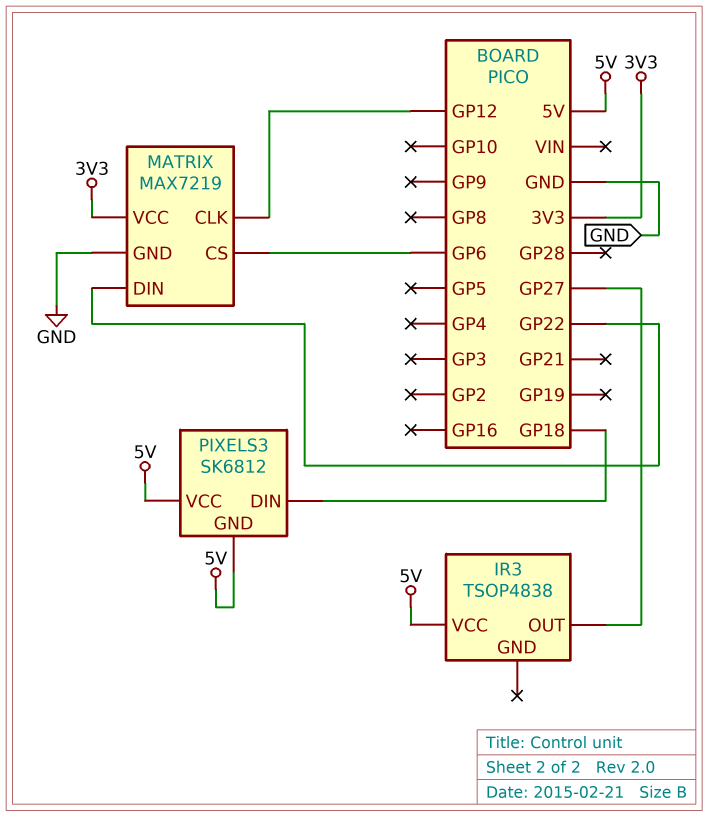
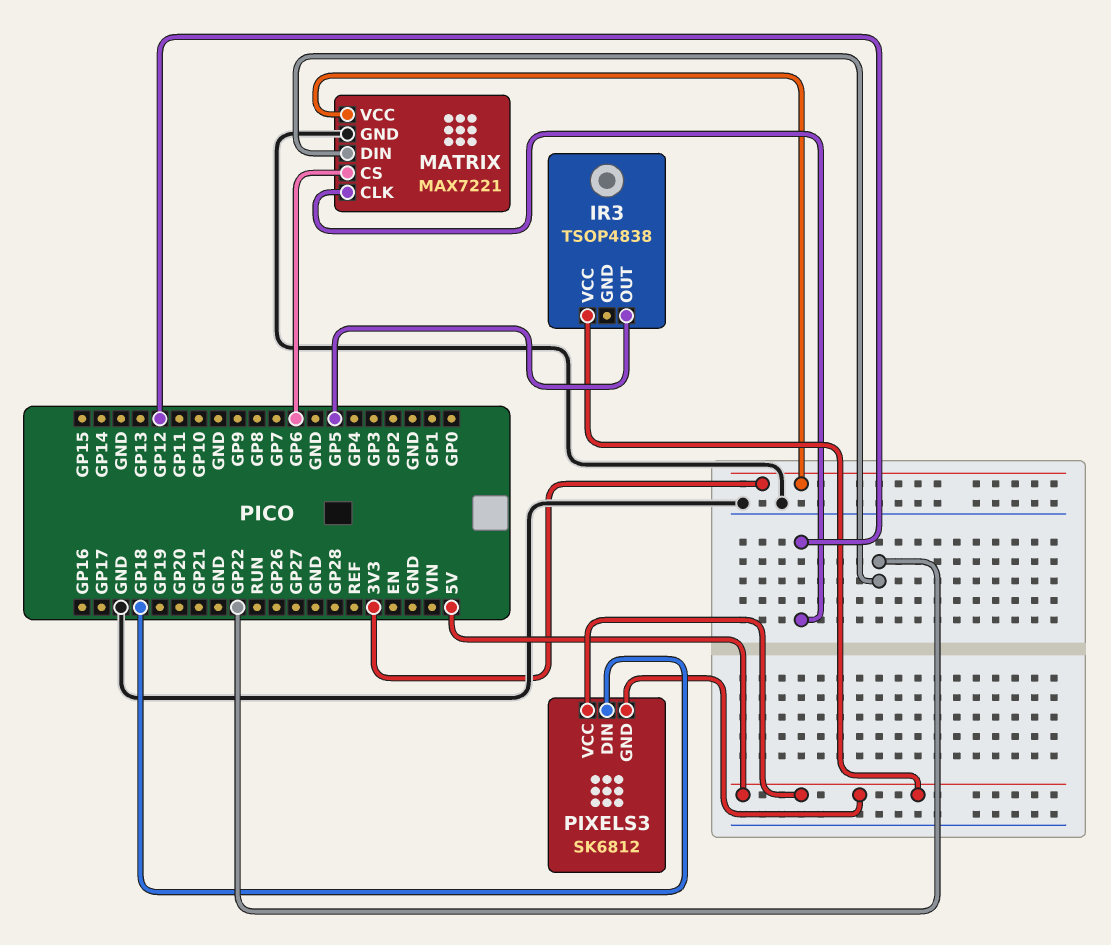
IR3 pin OUT: GP27 -> GP5
MATRIX: MAX7219 -> MAX7221

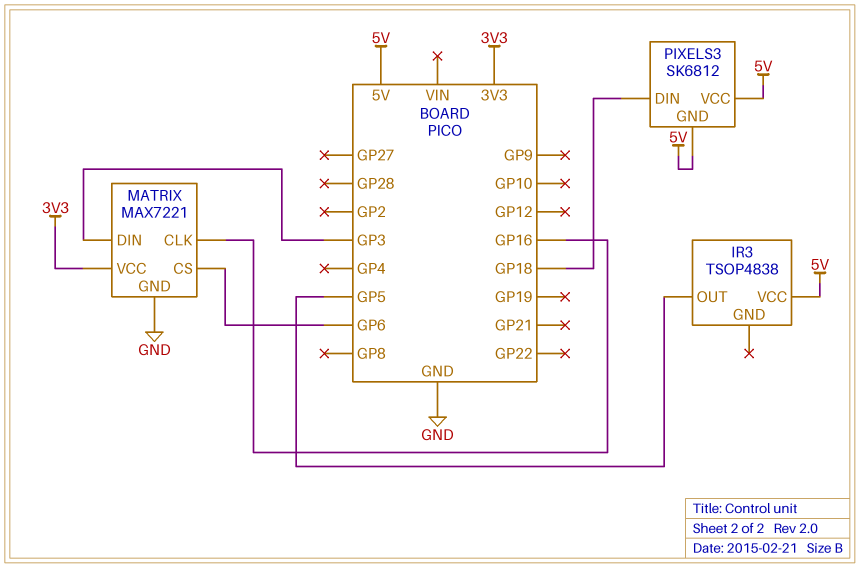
MATRIX pin CLK: GP12 -> GP16
MATRIX pin DIN: GP22 -> GP3

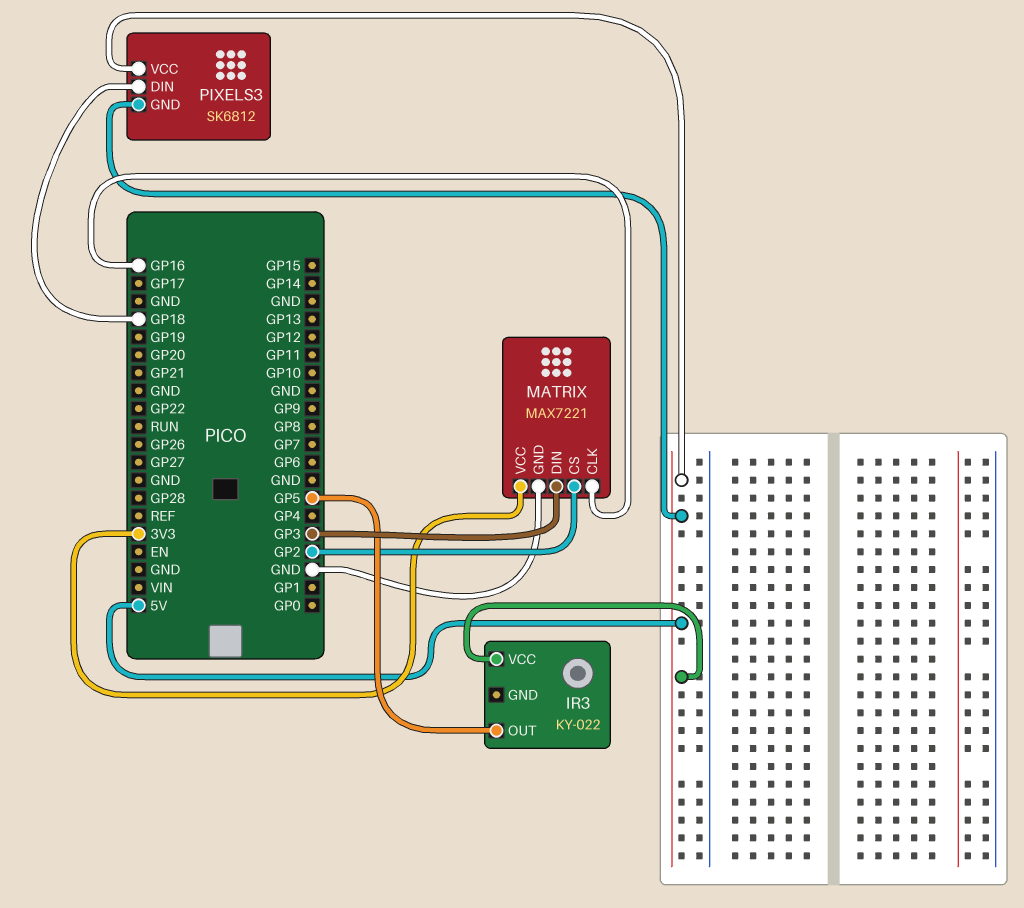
IR3: TSOP4838 -> KY-022
MATRIX pin CS: GP6 -> GP2

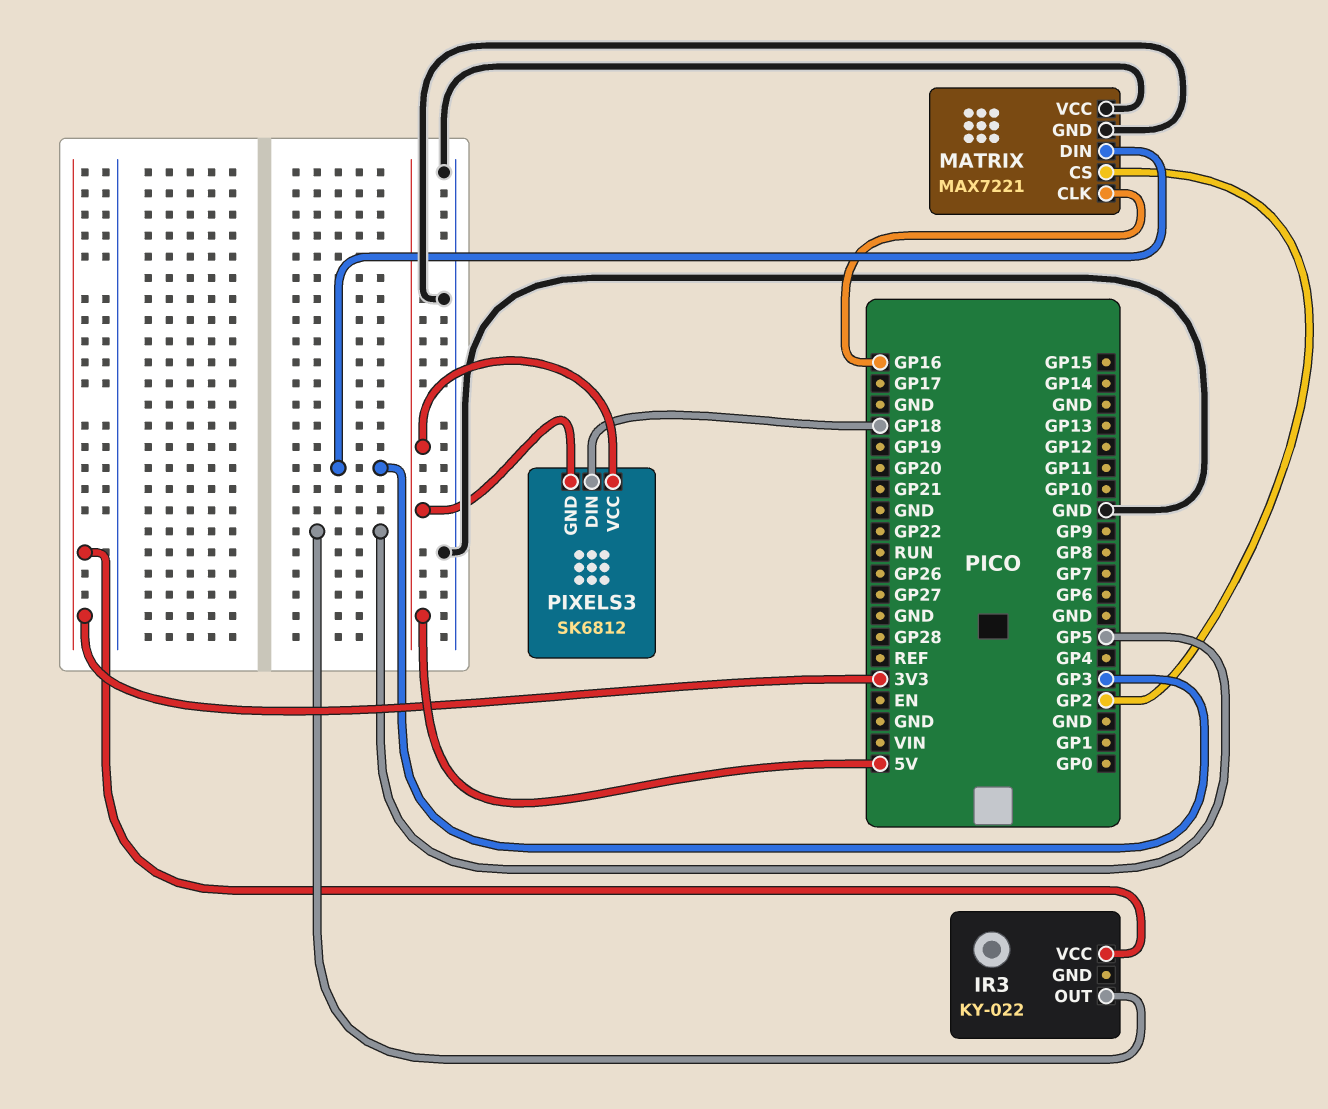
IR3 pin VCC: 5V -> 3V3
MATRIX pin VCC: 3V3 -> GND

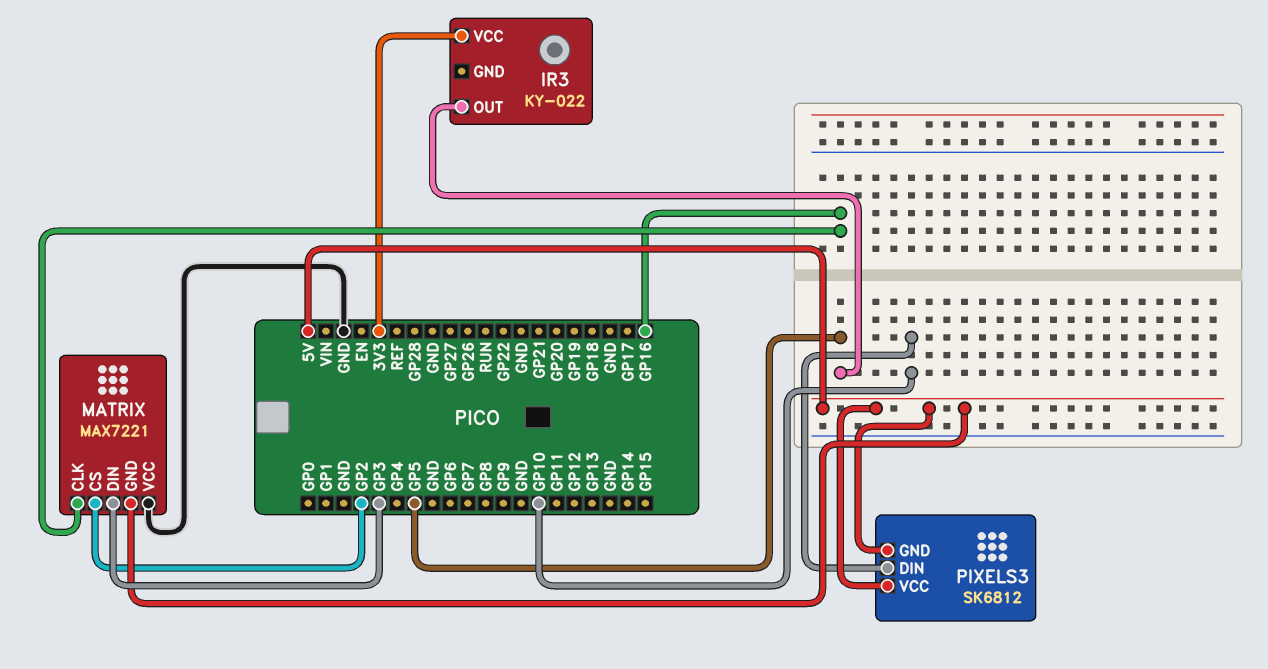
MATRIX pin GND: GND -> 5V
PIXELS3 pin DIN: GP18 -> GP10

